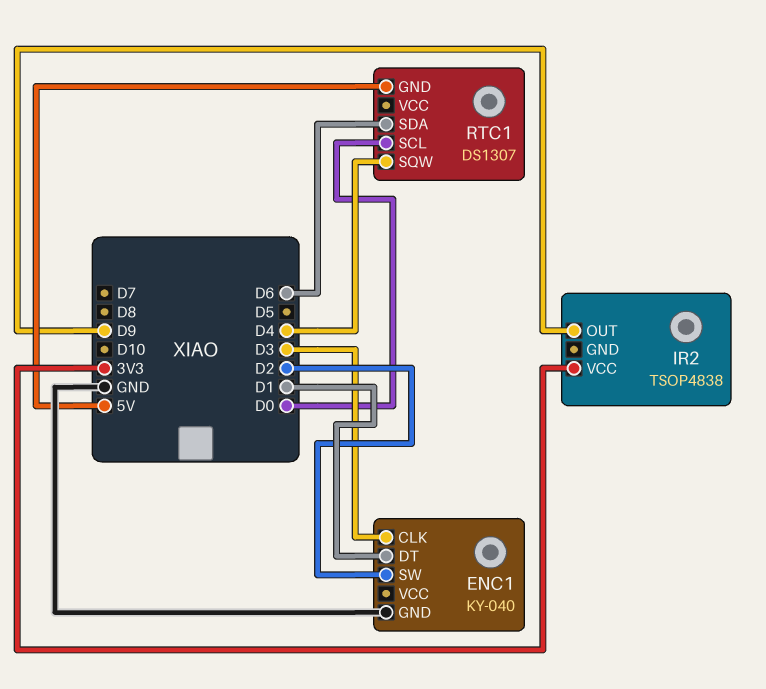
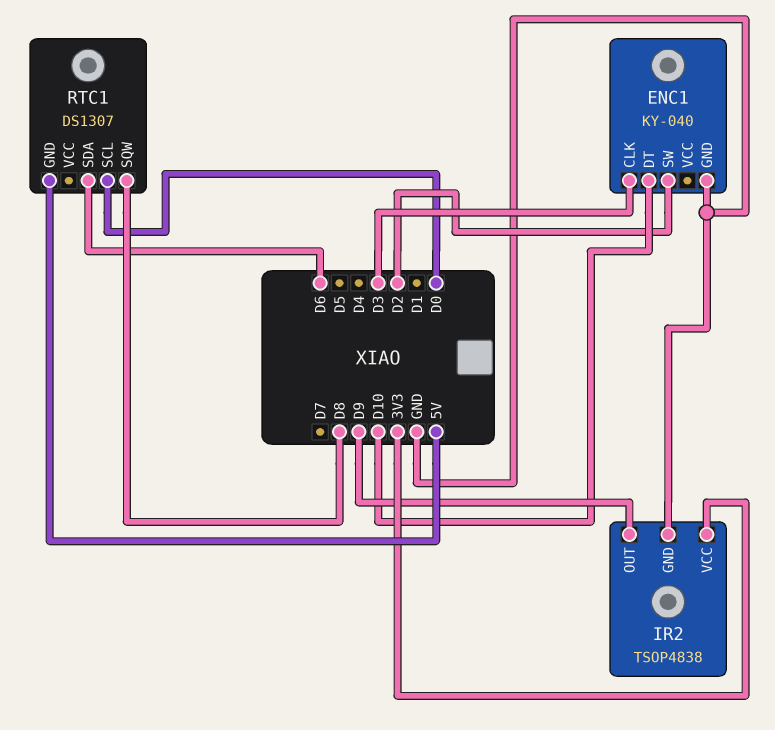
ENC1 pin DT: D1 -> D10
IR2 pin GND: none -> GND
RTC1 pin SQW: D4 -> D8

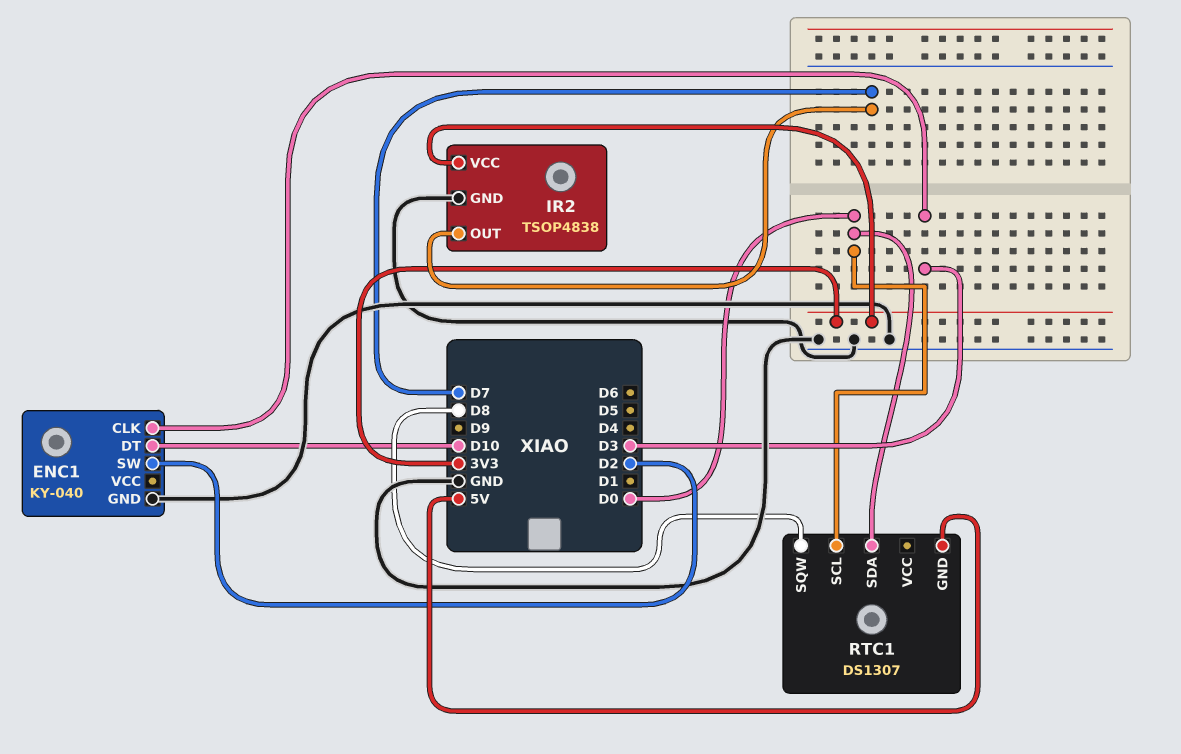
IR2 pin OUT: D9 -> D7
RTC1 pin SDA: D6 -> D0

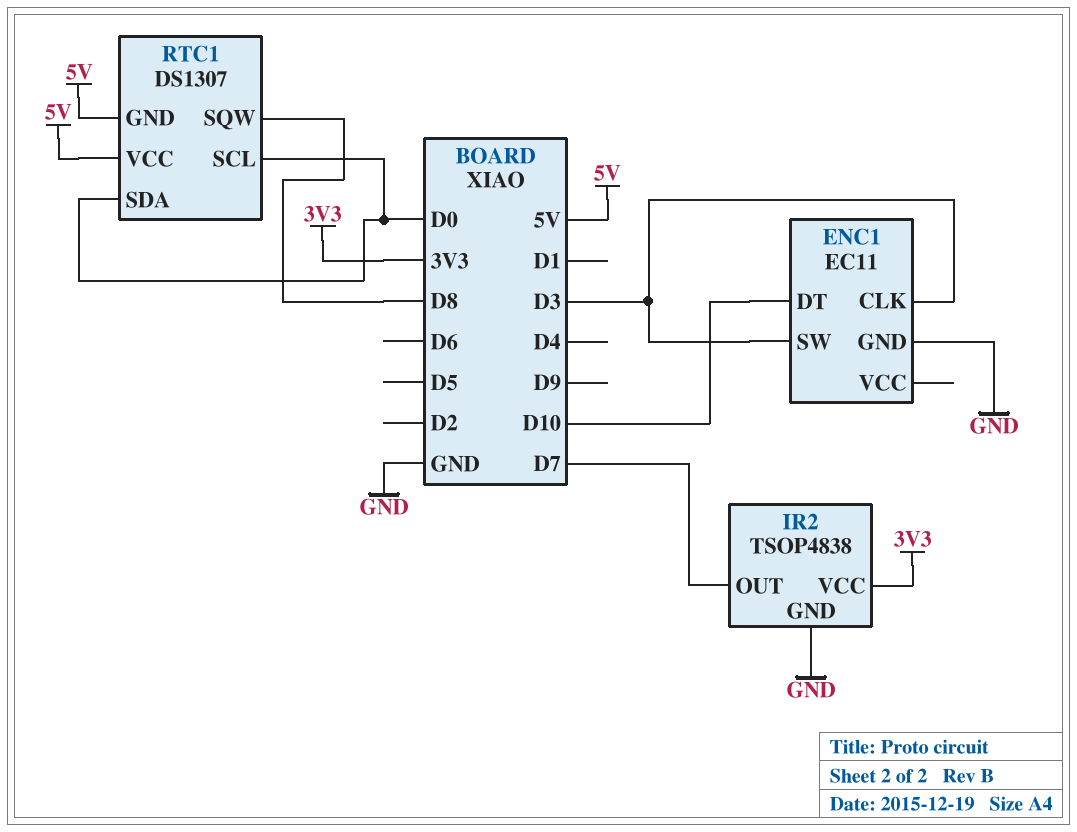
ENC1: KY-040 -> EC11
ENC1 pin SW: D2 -> D3
RTC1 pin VCC: none -> 5V

